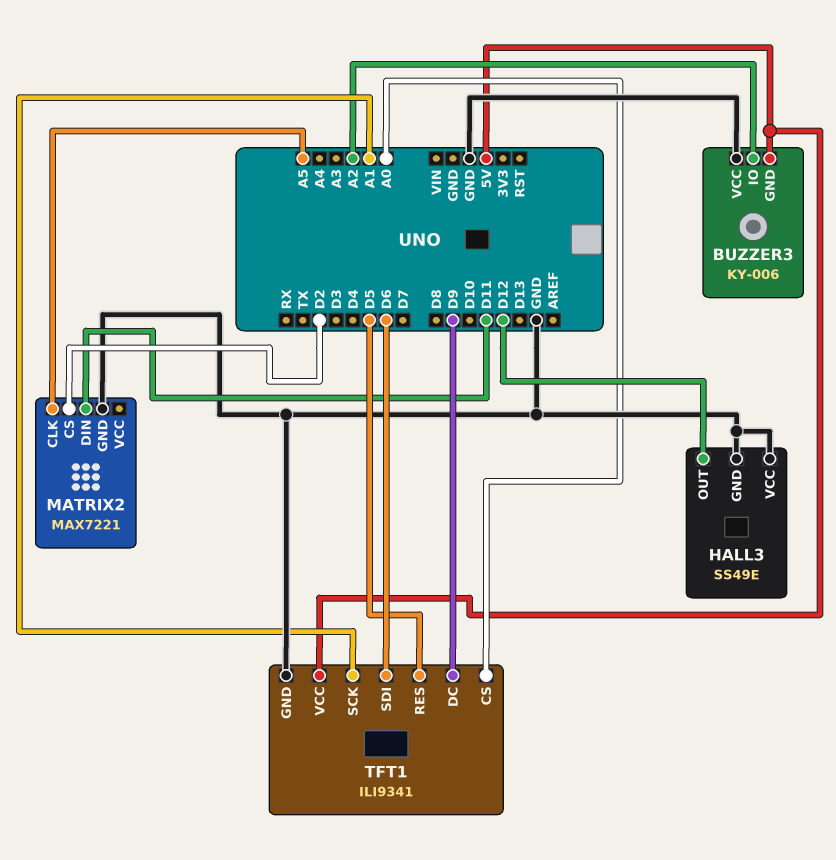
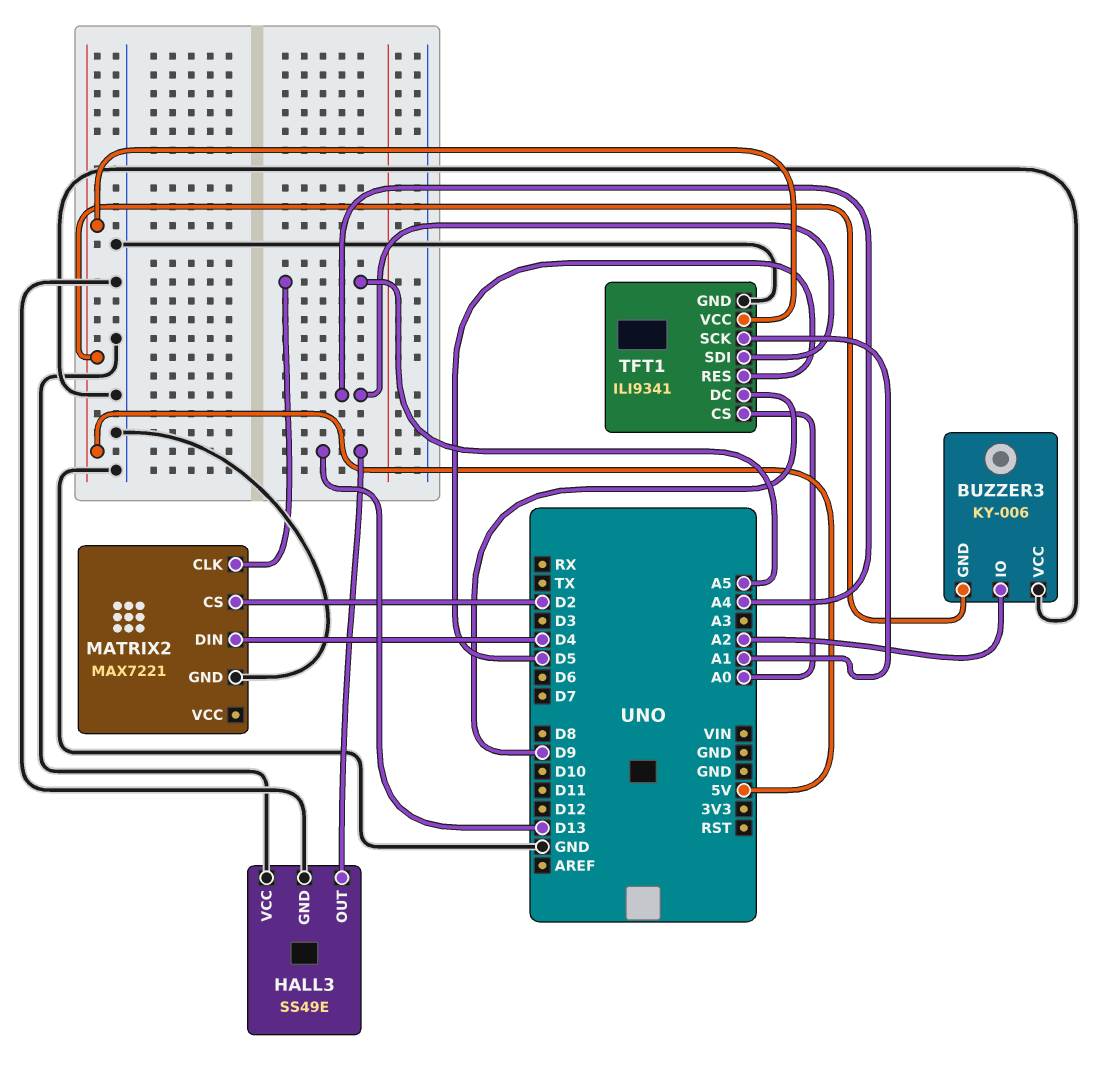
HALL3 pin OUT: D12 -> D13
MATRIX2 pin DIN: D11 -> D4
TFT1 pin SDI: D6 -> A4

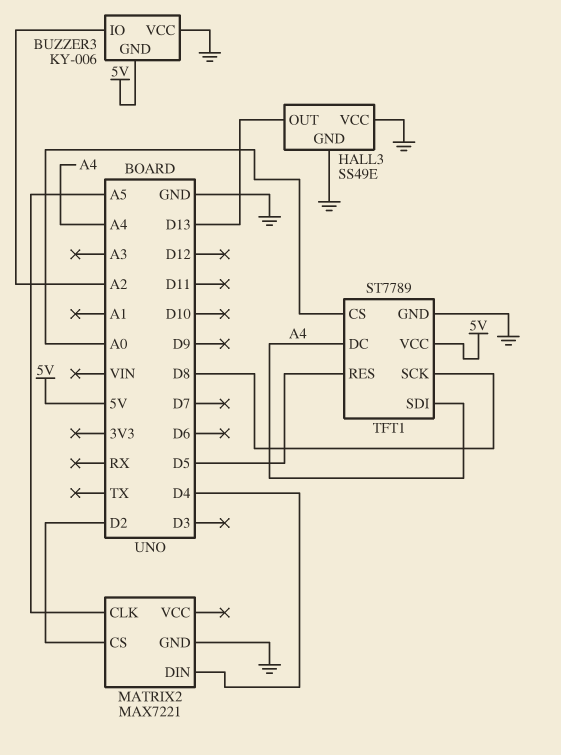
TFT1: ILI9341 -> ST7789
TFT1 pin DC: D9 -> A4
TFT1 pin SCK: A1 -> D8

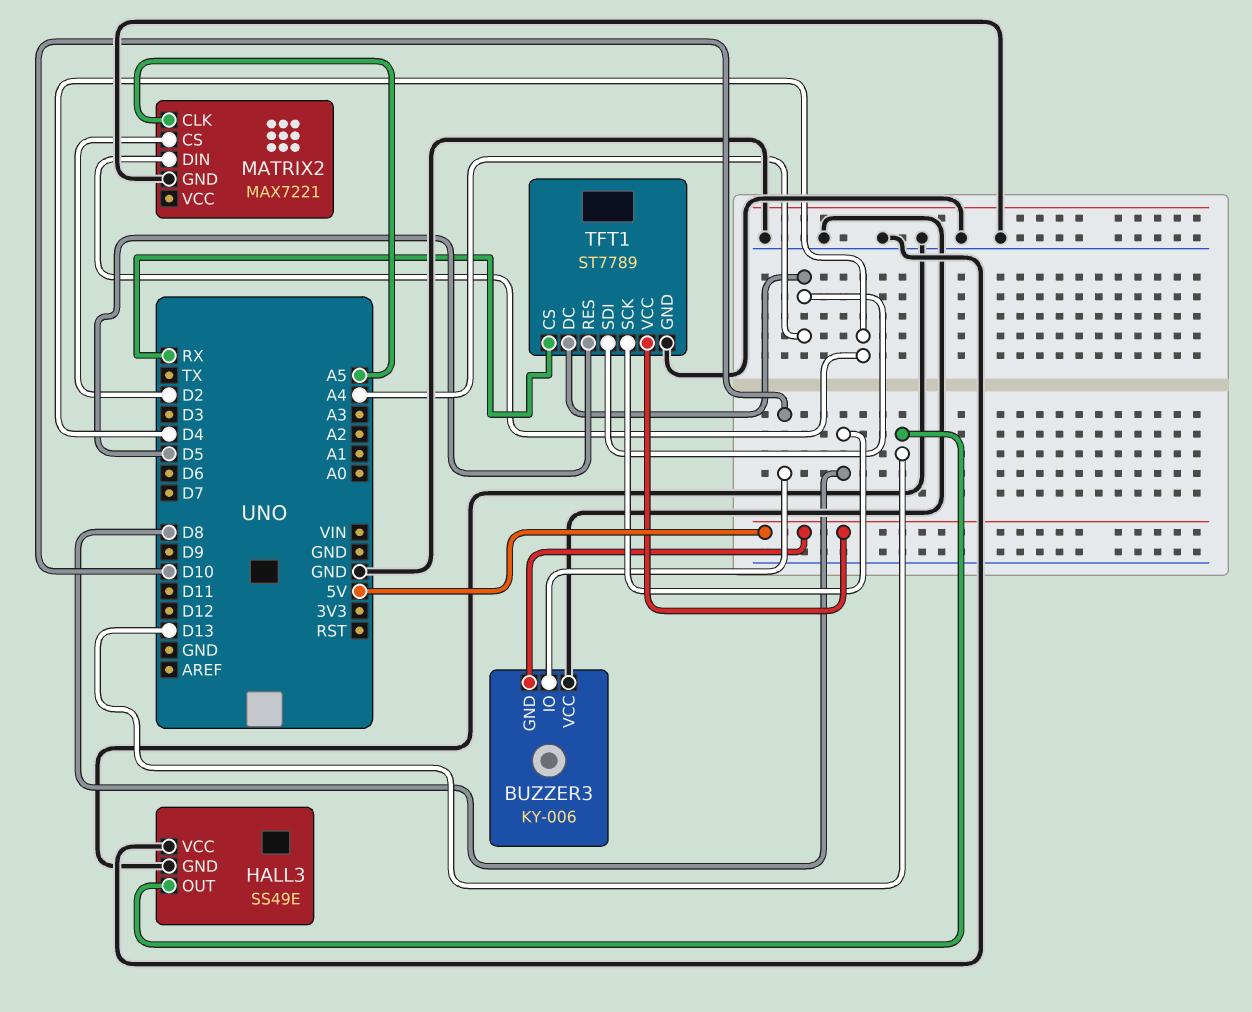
BUZZER3 pin IO: A2 -> D10
TFT1 pin CS: A0 -> RX

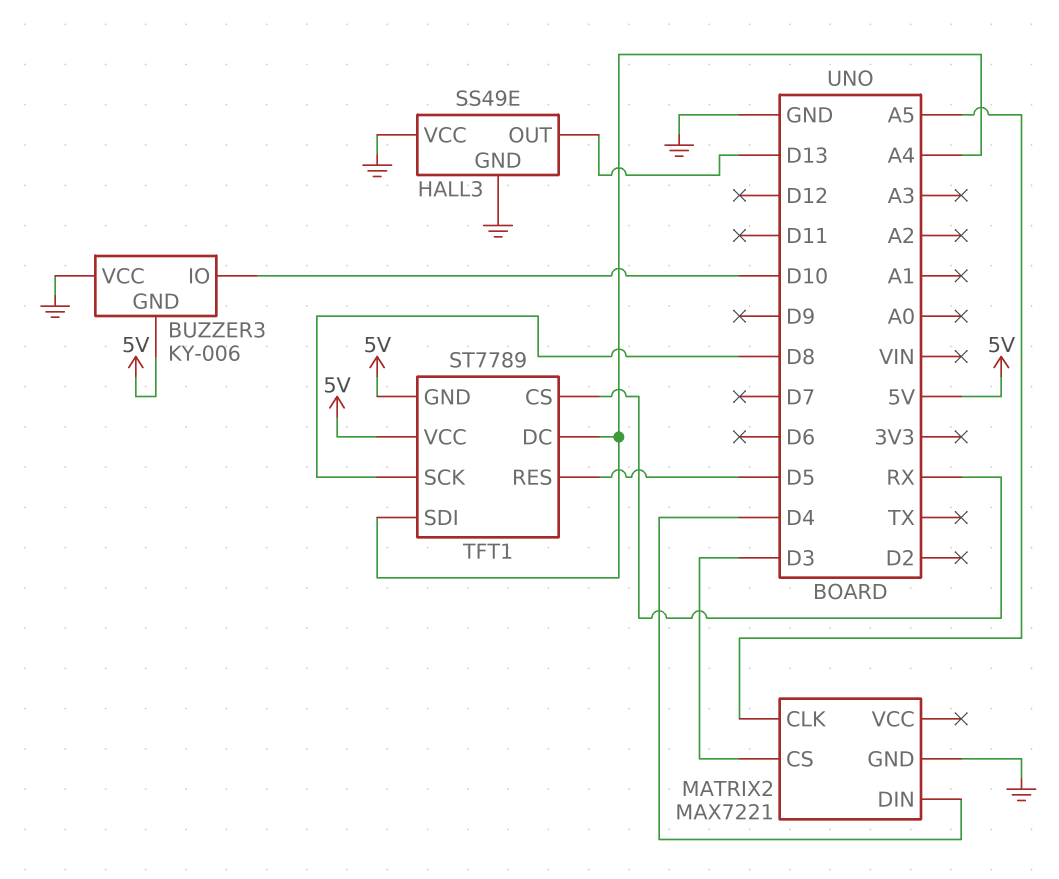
MATRIX2 pin CS: D2 -> D3
TFT1 pin GND: GND -> 5V

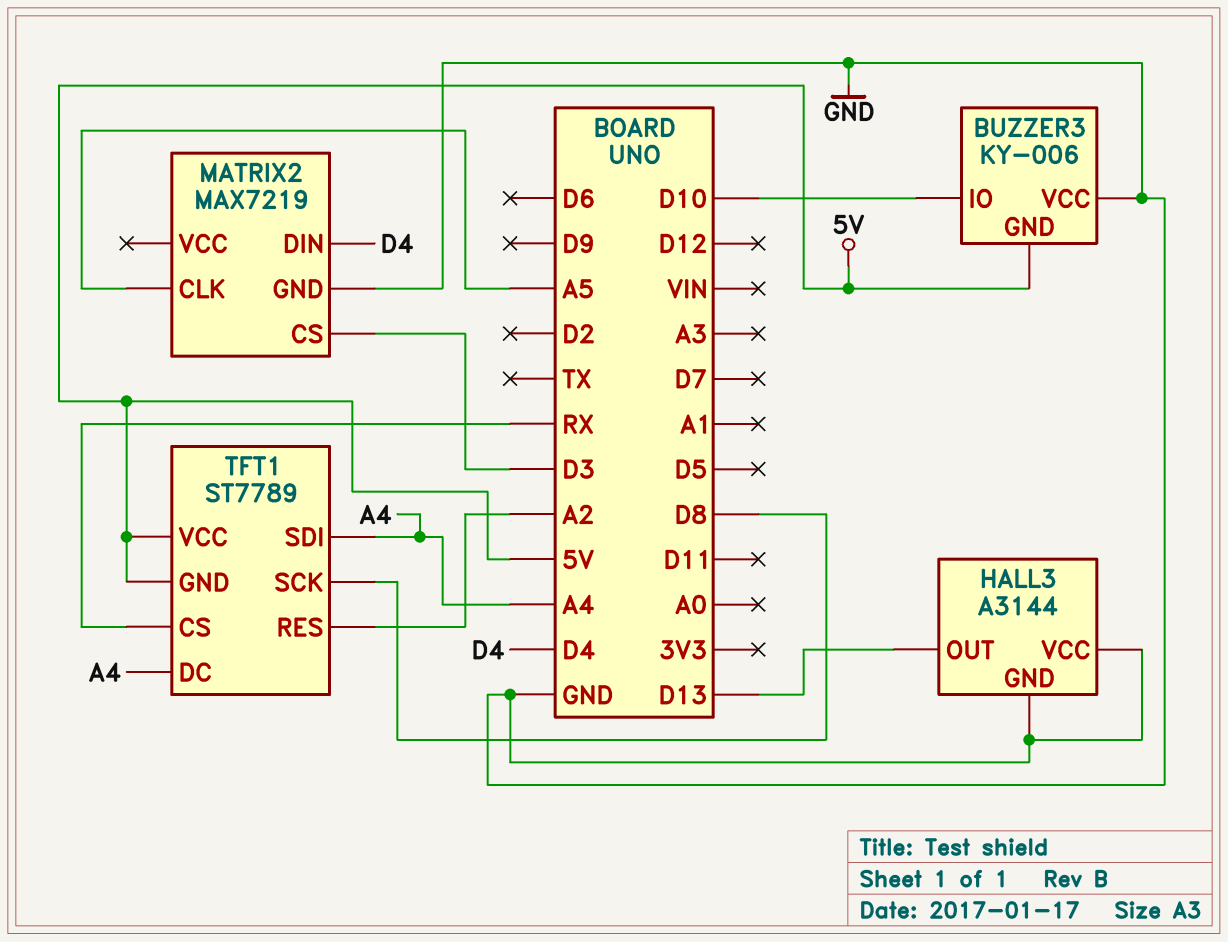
HALL3: SS49E -> A3144
MATRIX2: MAX7221 -> MAX7219
TFT1 pin RES: D5 -> A2

